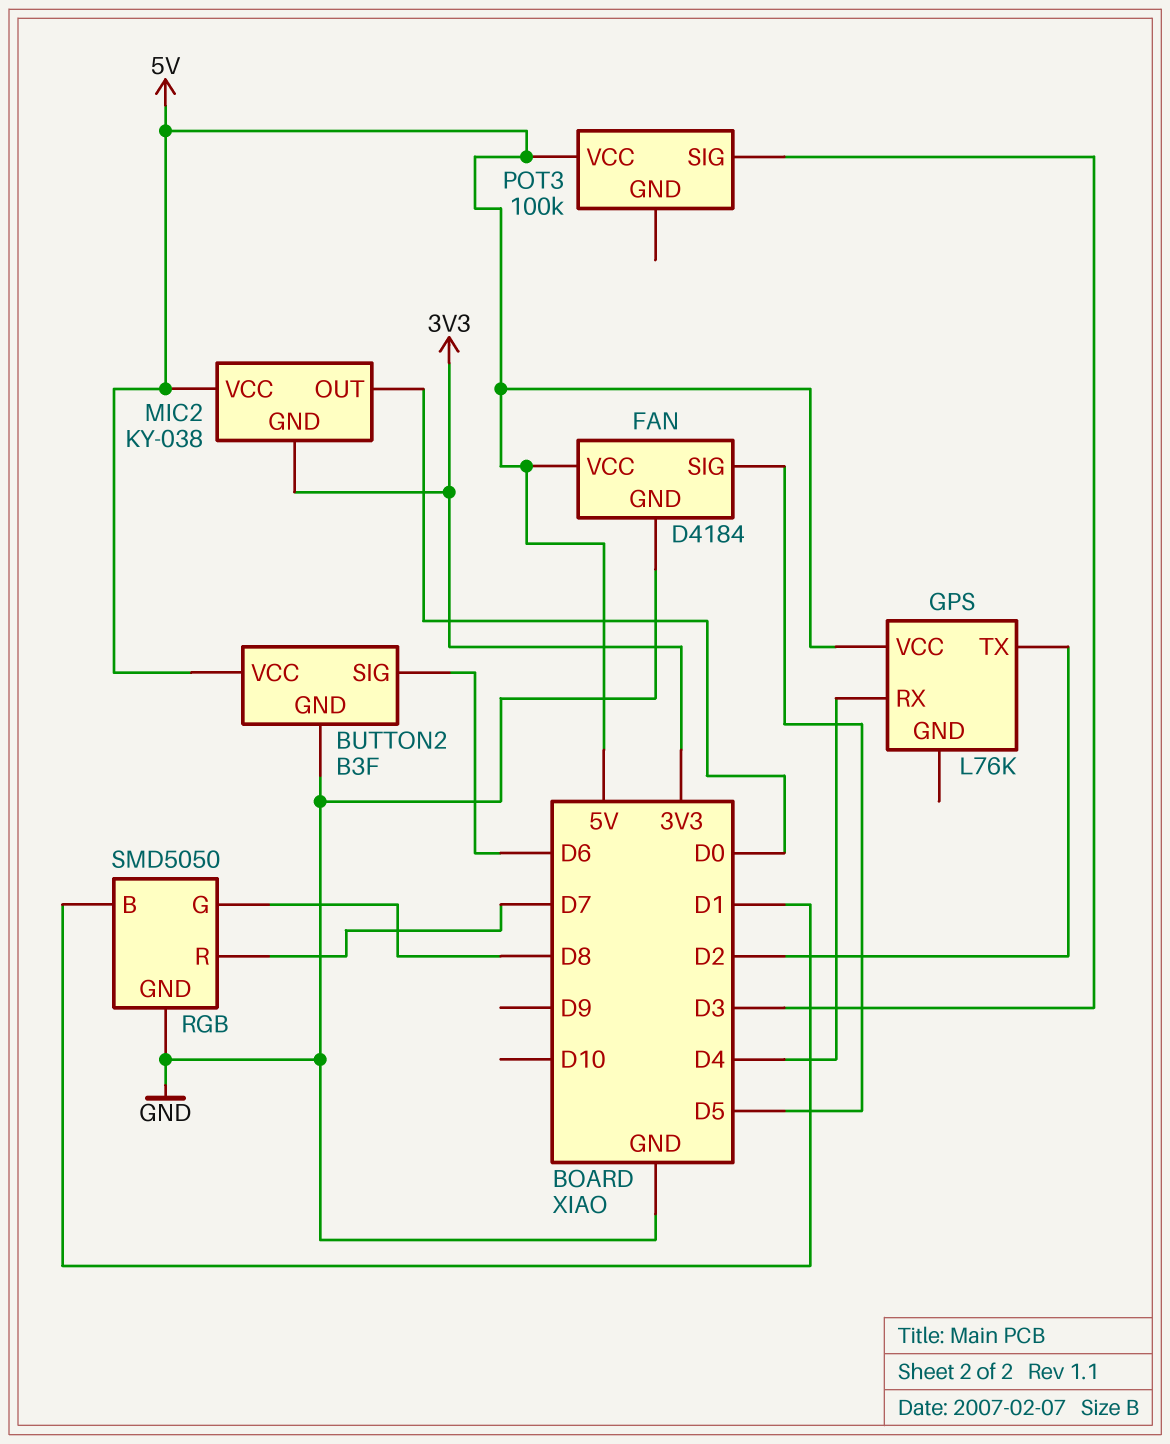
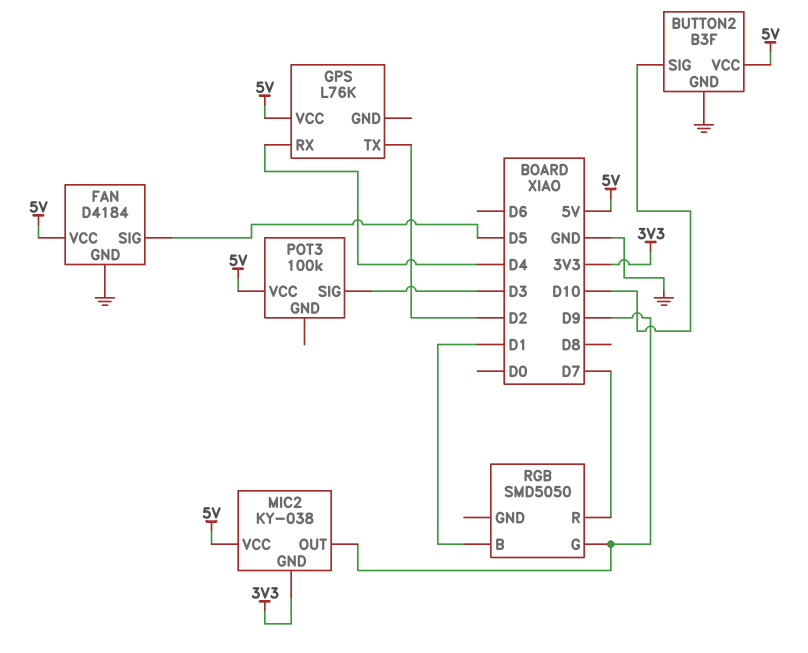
BUTTON2 pin SIG: D6 -> D10
MIC2 pin OUT: D0 -> D9
RGB pin G: D8 -> D9
RGB pin GND: GND -> none

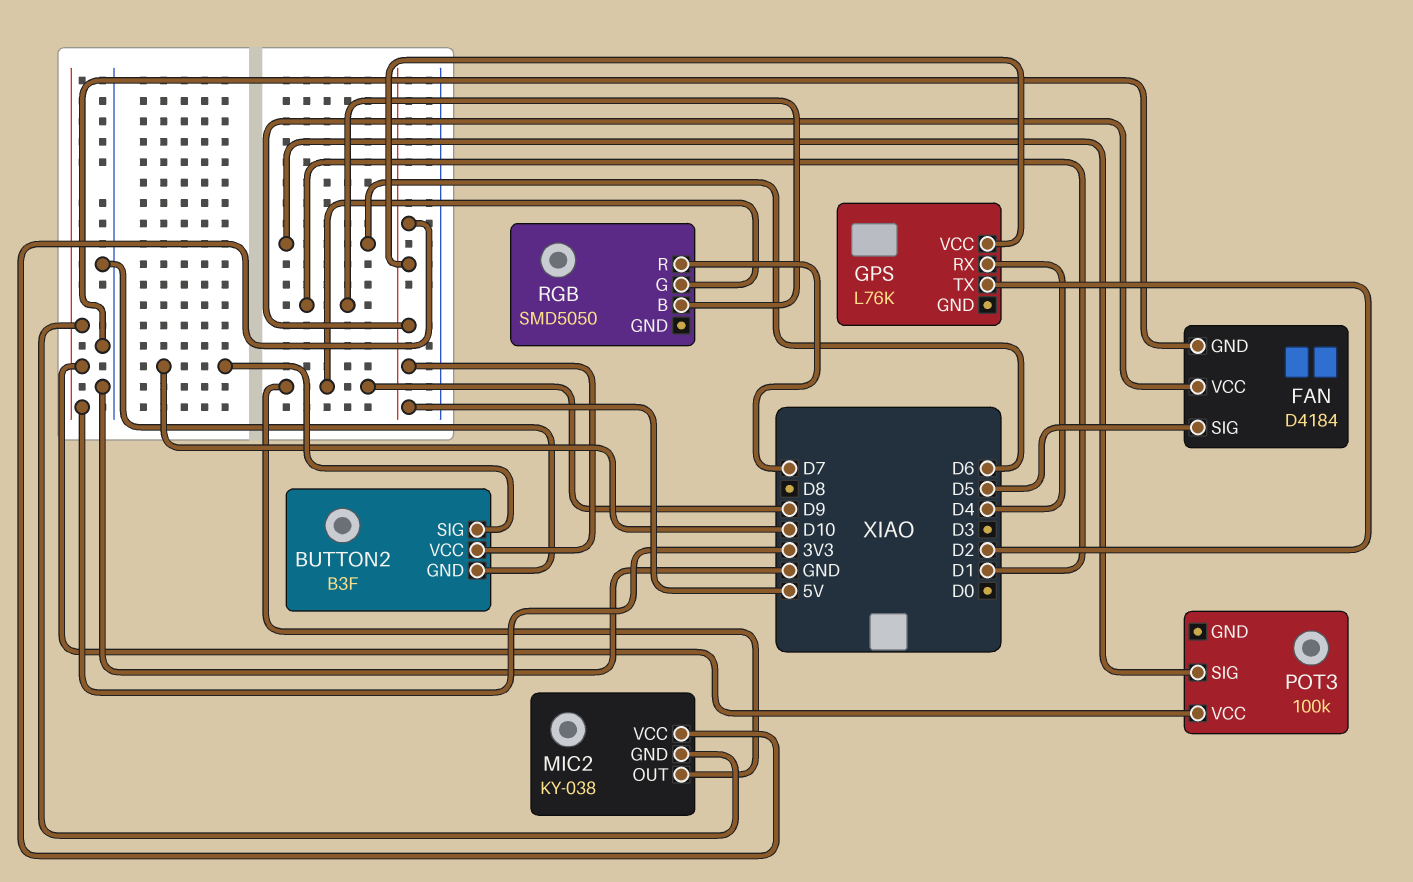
POT3 pin SIG: D3 -> D6
POT3 pin VCC: 5V -> 3V3

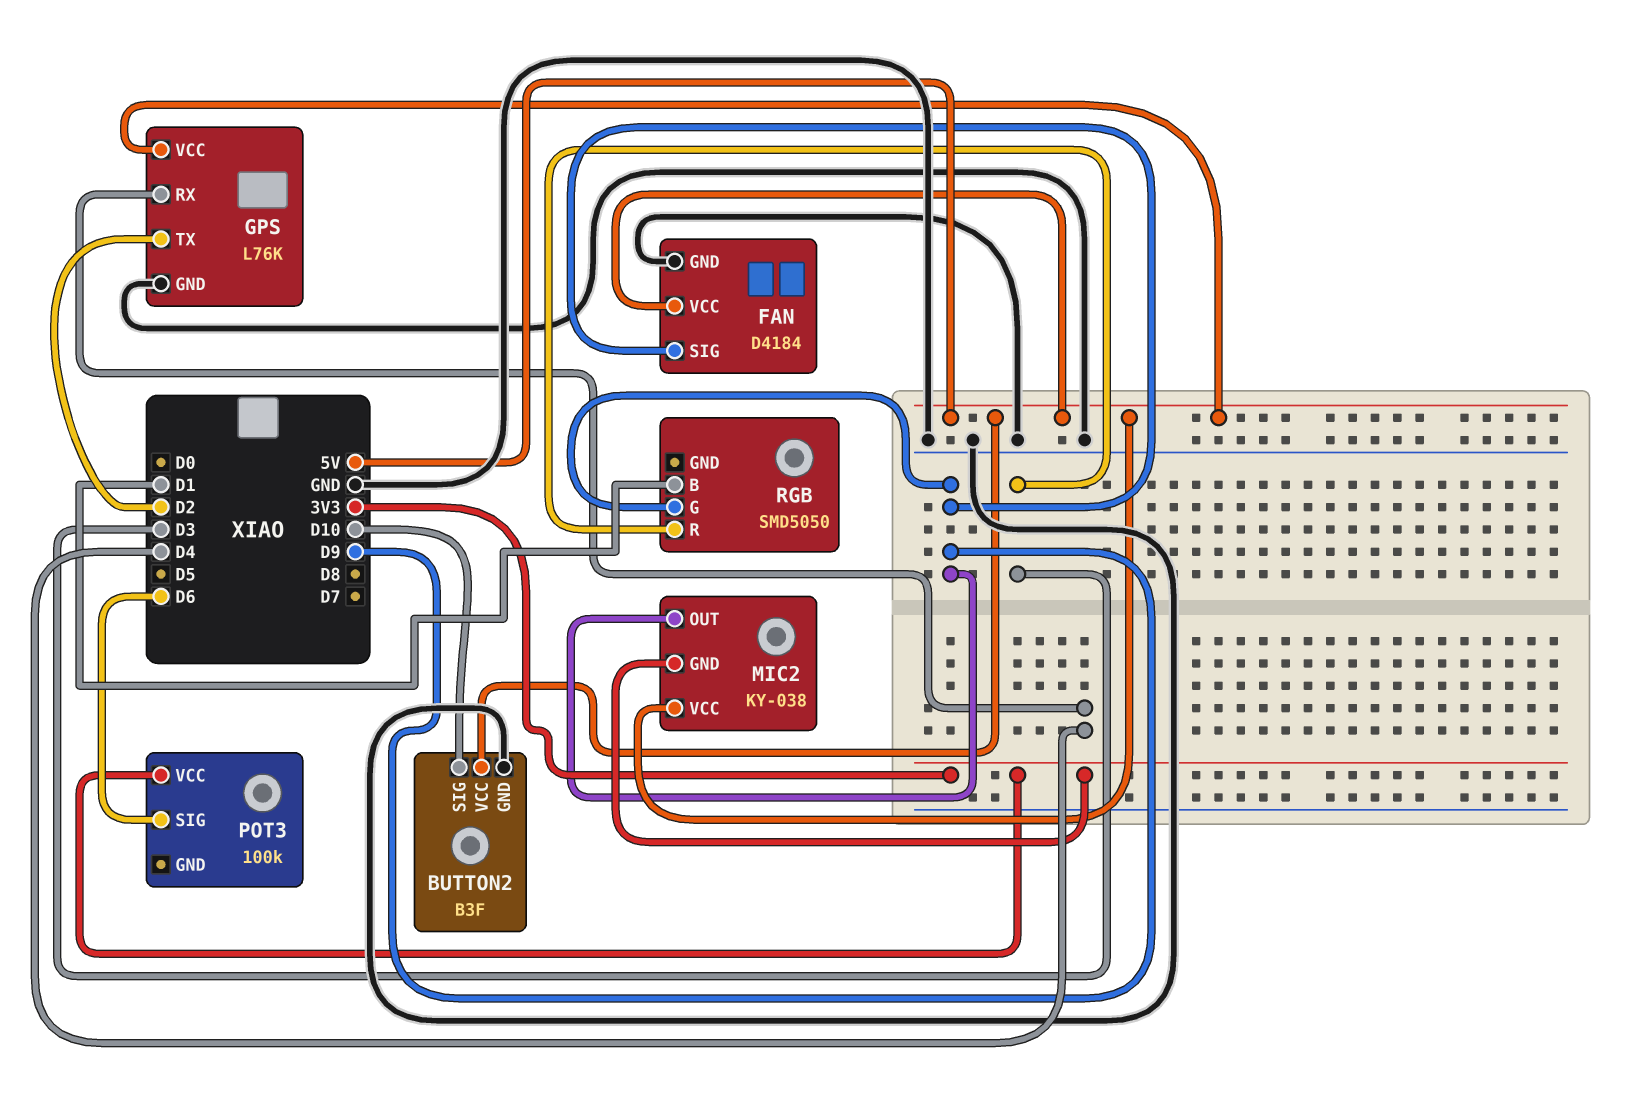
FAN pin SIG: D5 -> D9
GPS pin GND: none -> GND
RGB pin R: D7 -> D3

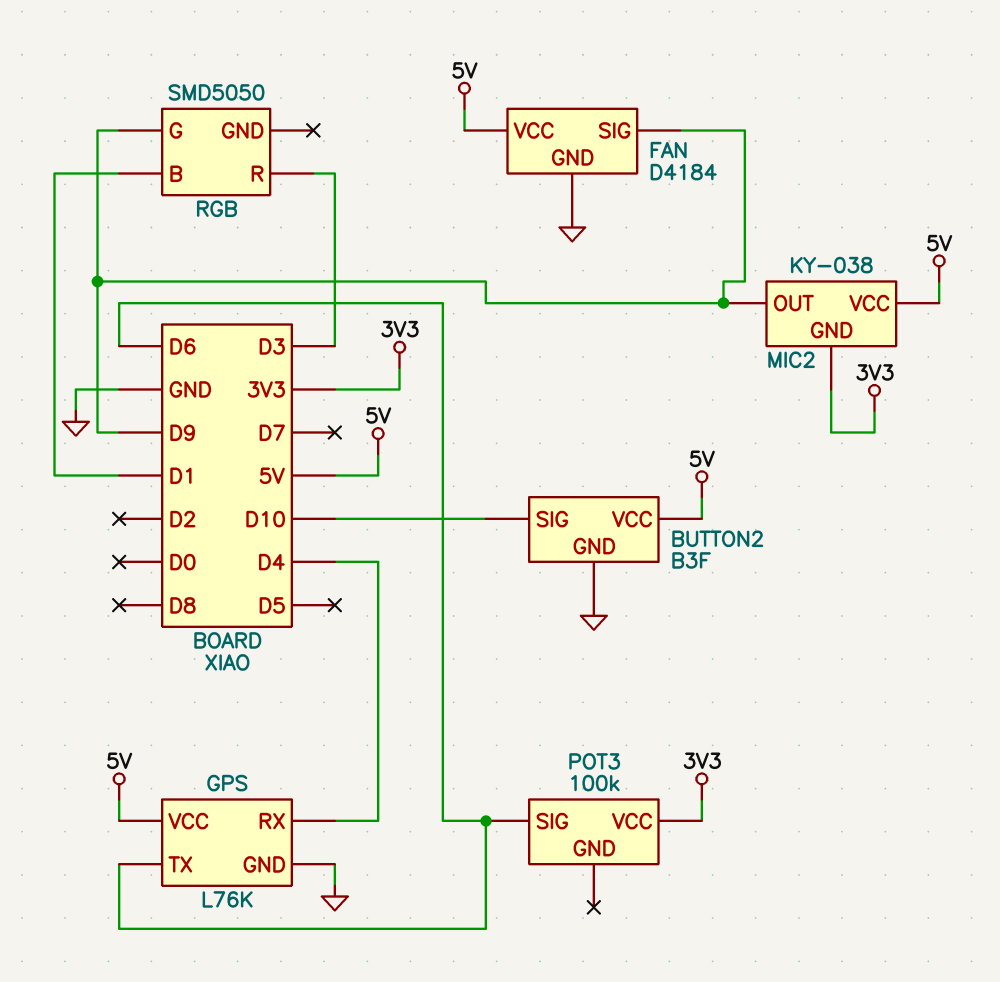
GPS pin TX: D2 -> D6

